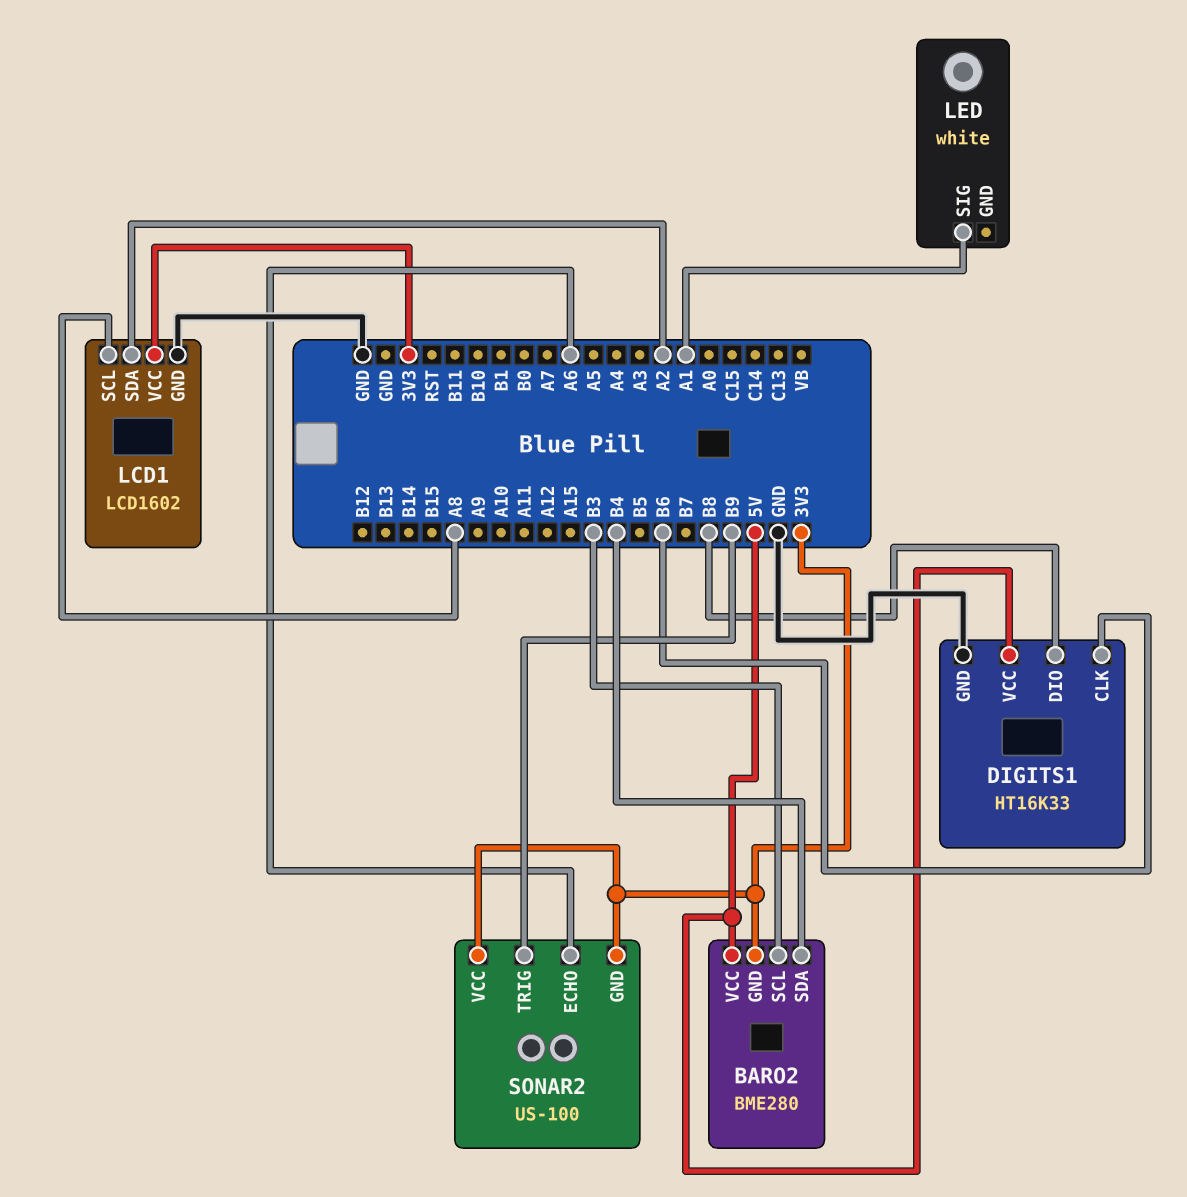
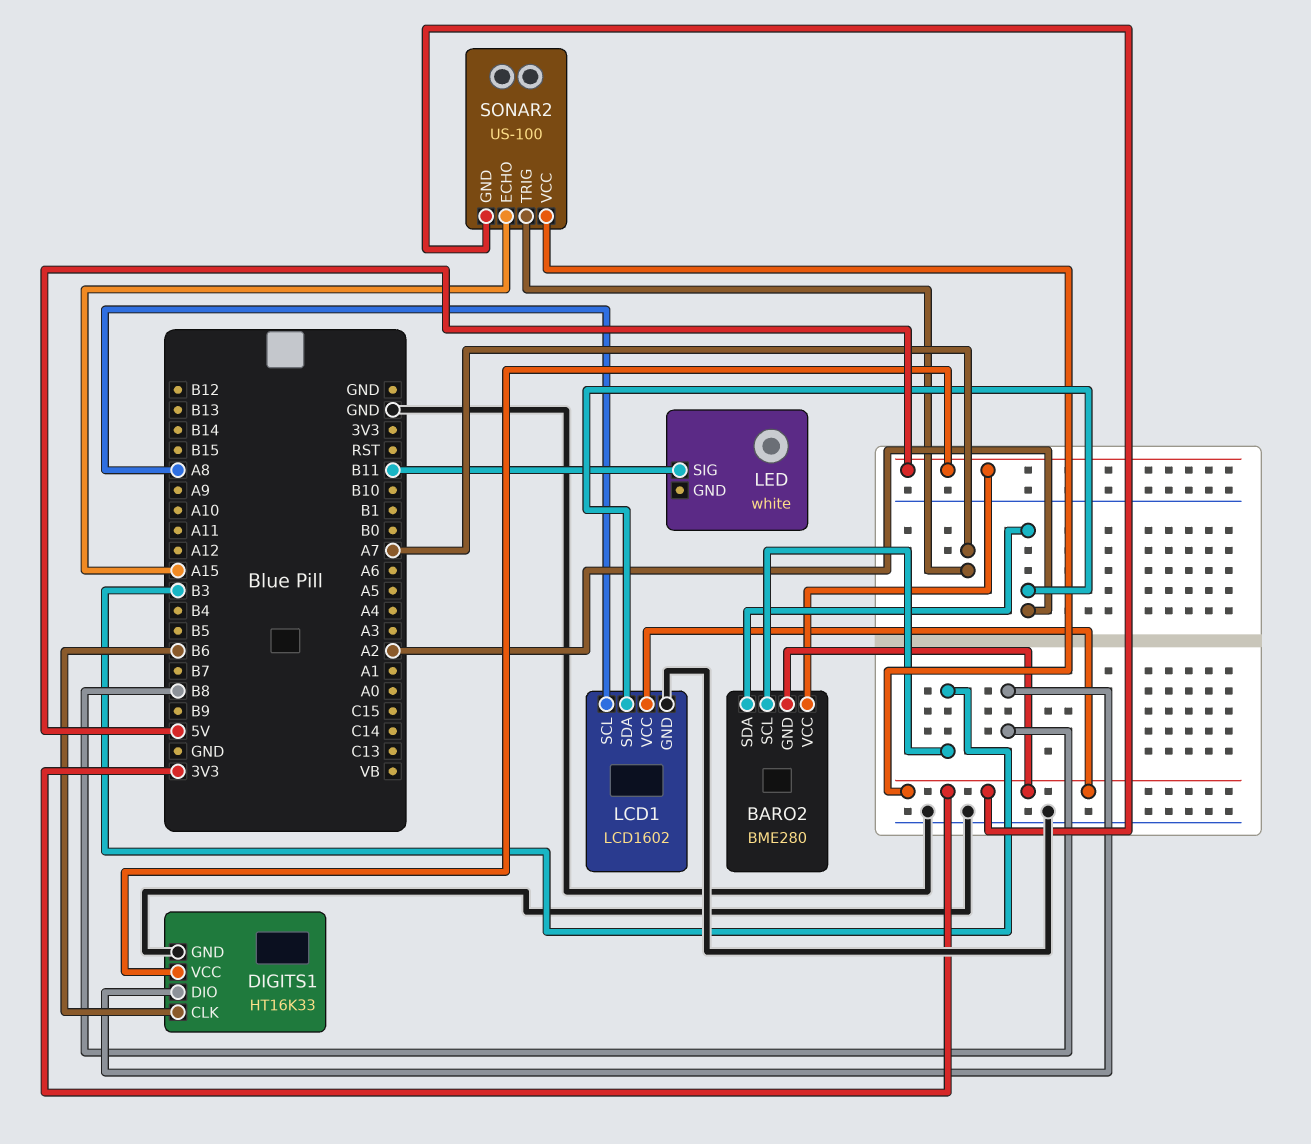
BARO2 pin SDA: B4 -> A2
LED pin SIG: A1 -> B11
SONAR2 pin ECHO: A6 -> A15
SONAR2 pin TRIG: B9 -> A7

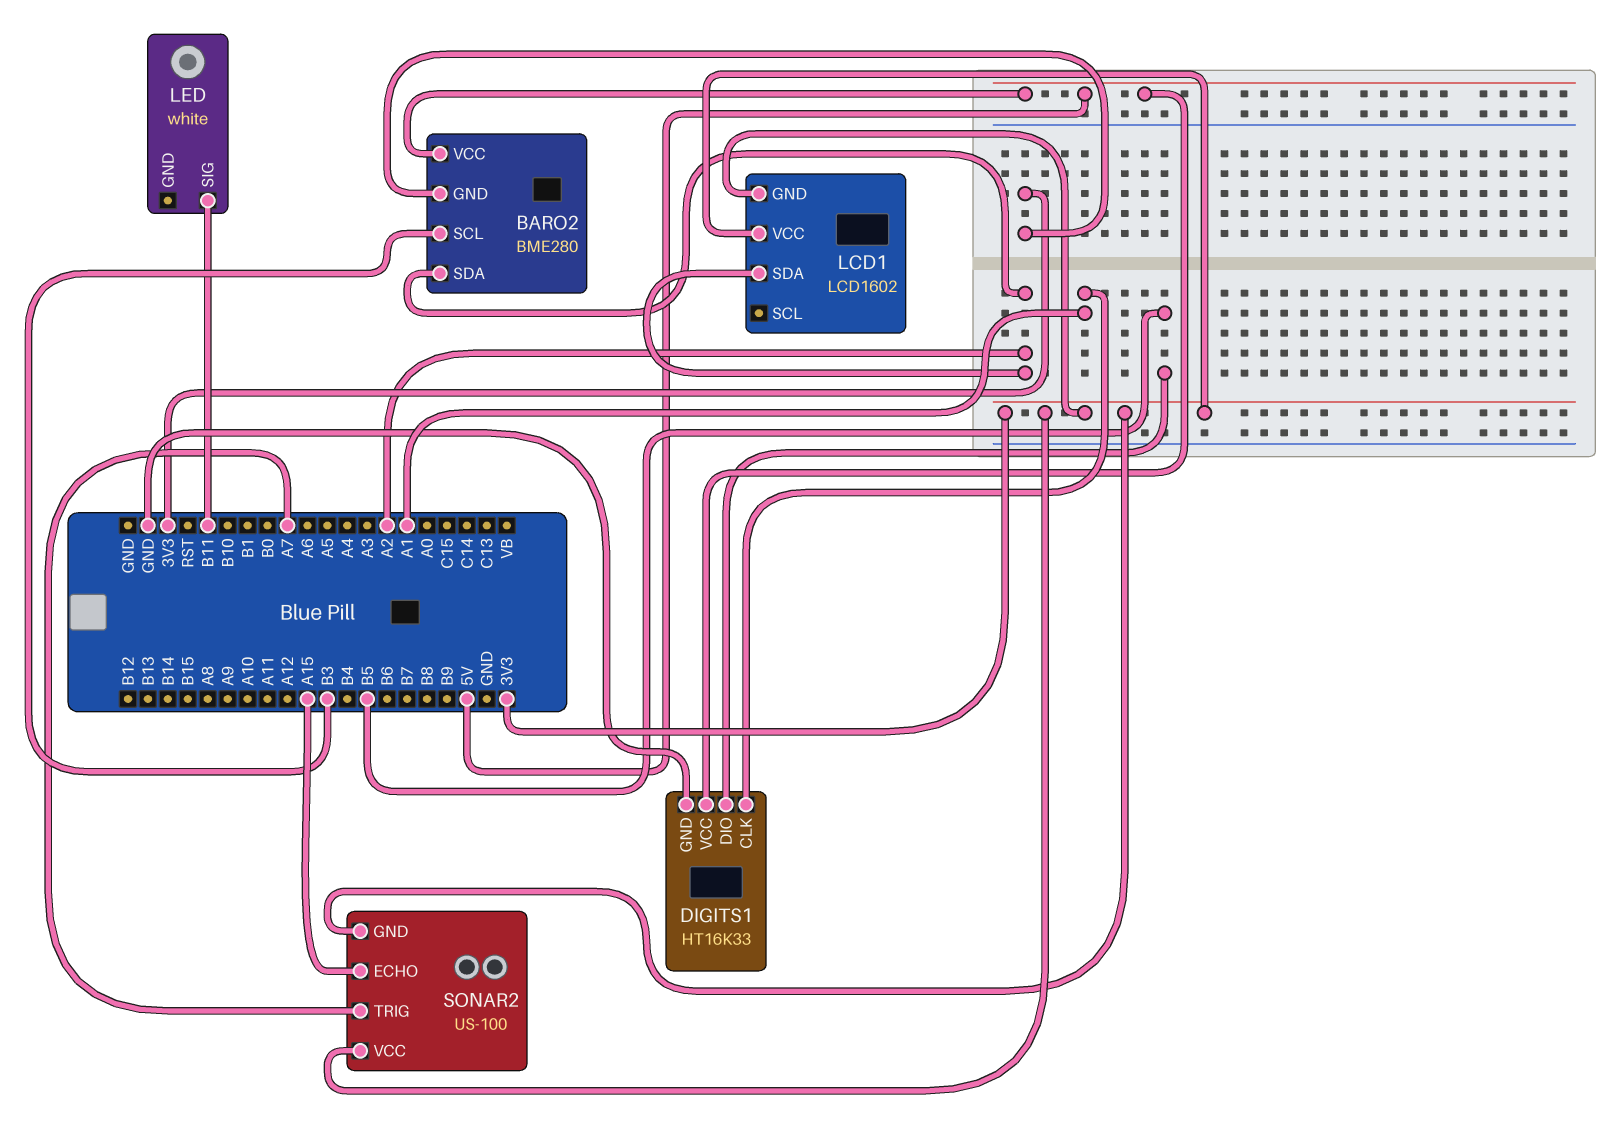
DIGITS1 pin CLK: B6 -> A1
DIGITS1 pin DIO: B8 -> B5
LCD1 pin GND: GND -> 3V3
LCD1 pin SCL: A8 -> none

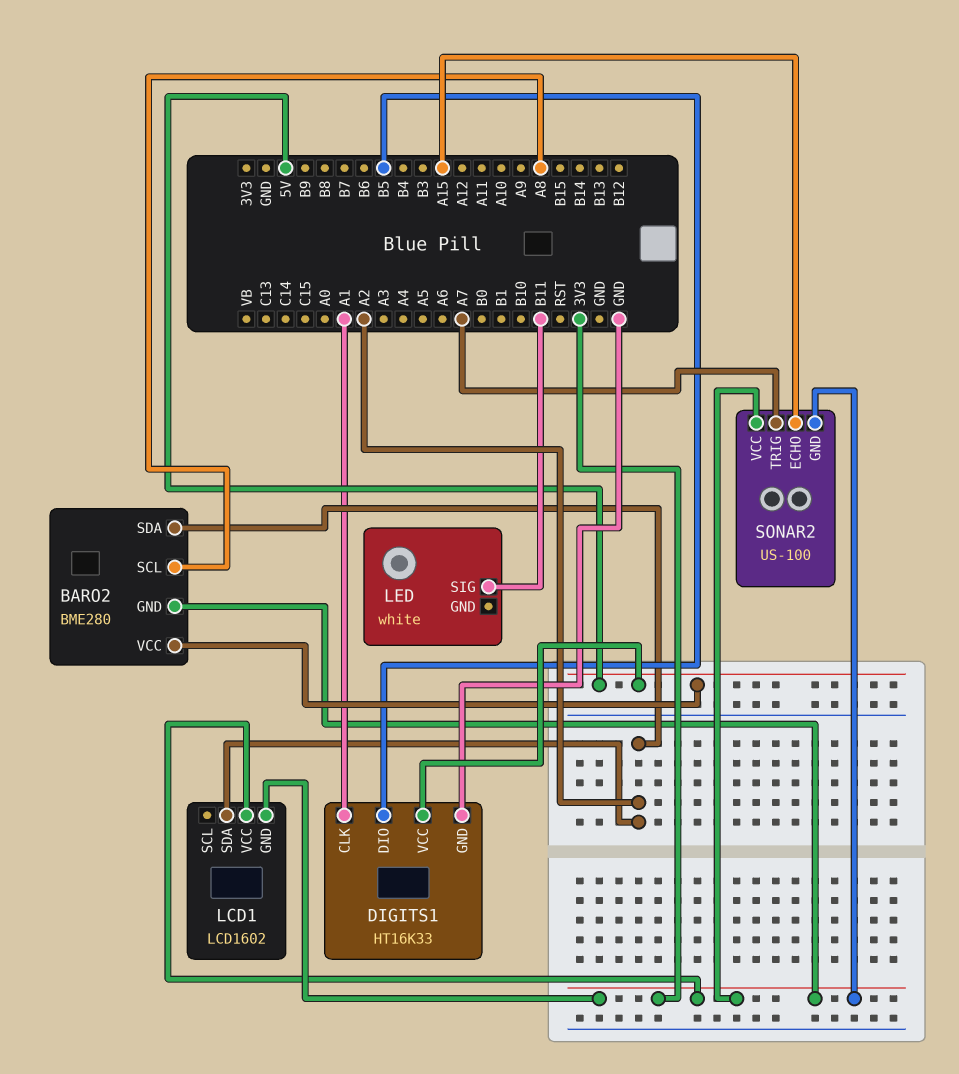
BARO2 pin SCL: B3 -> A8

